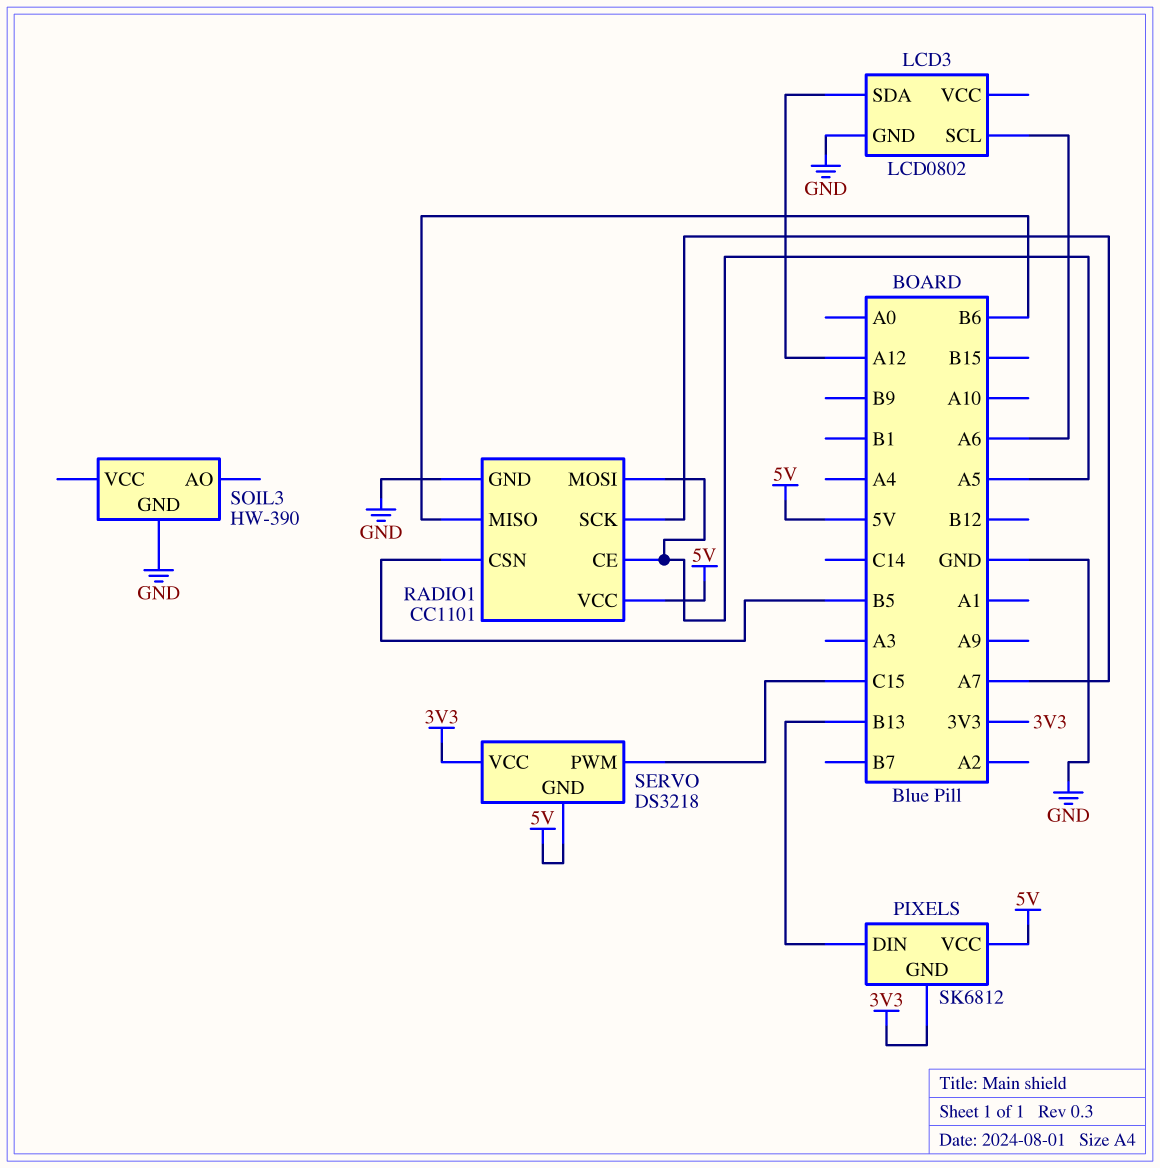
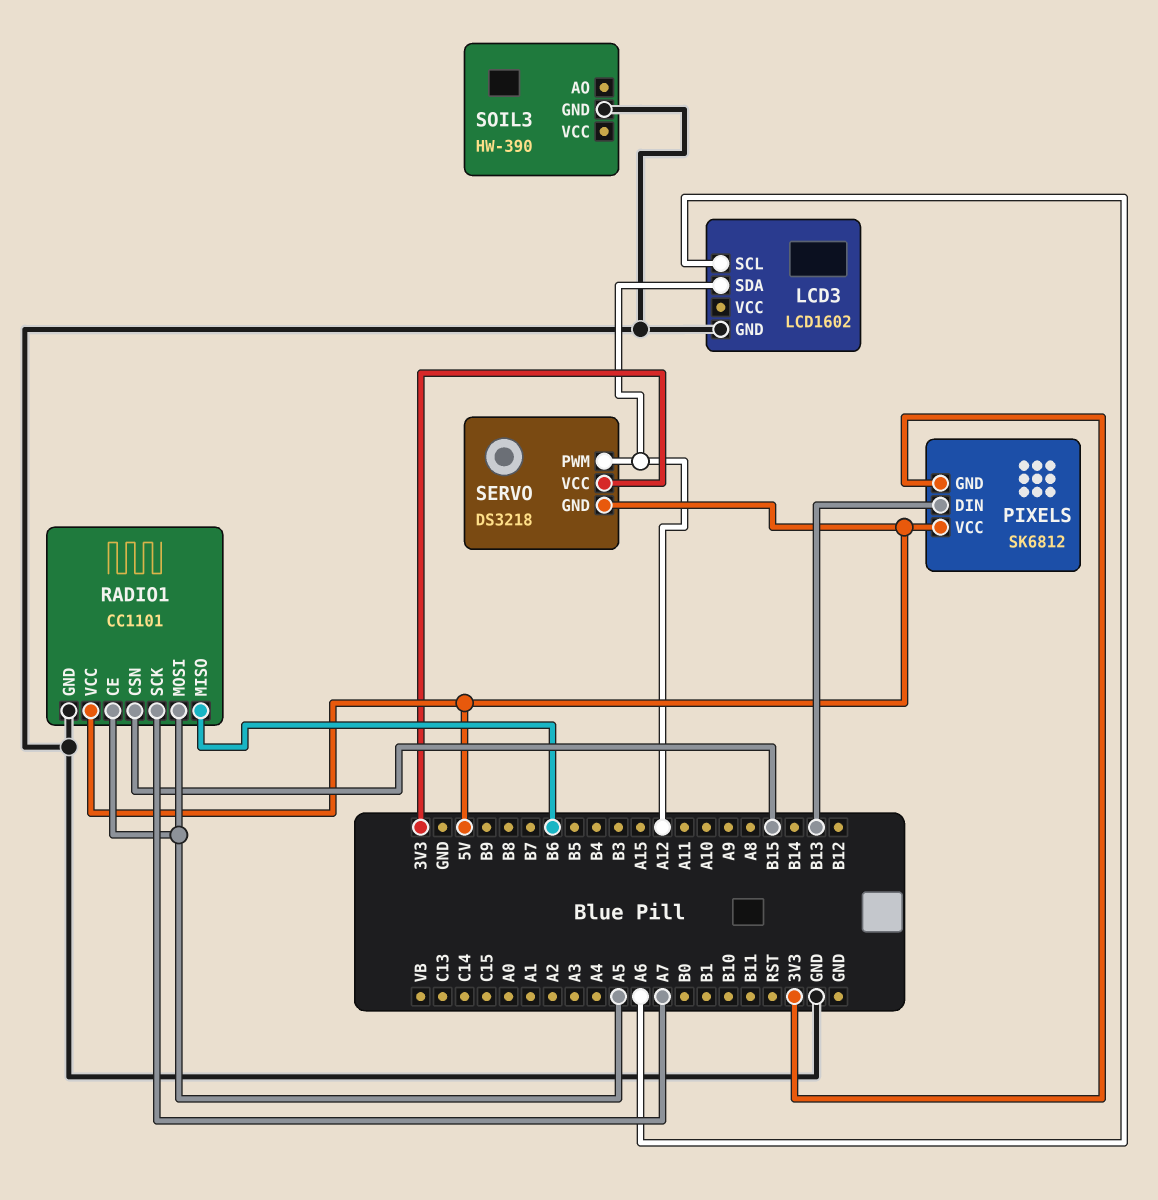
LCD3: LCD0802 -> LCD1602
RADIO1 pin CSN: B5 -> B15
SERVO pin PWM: C15 -> A12

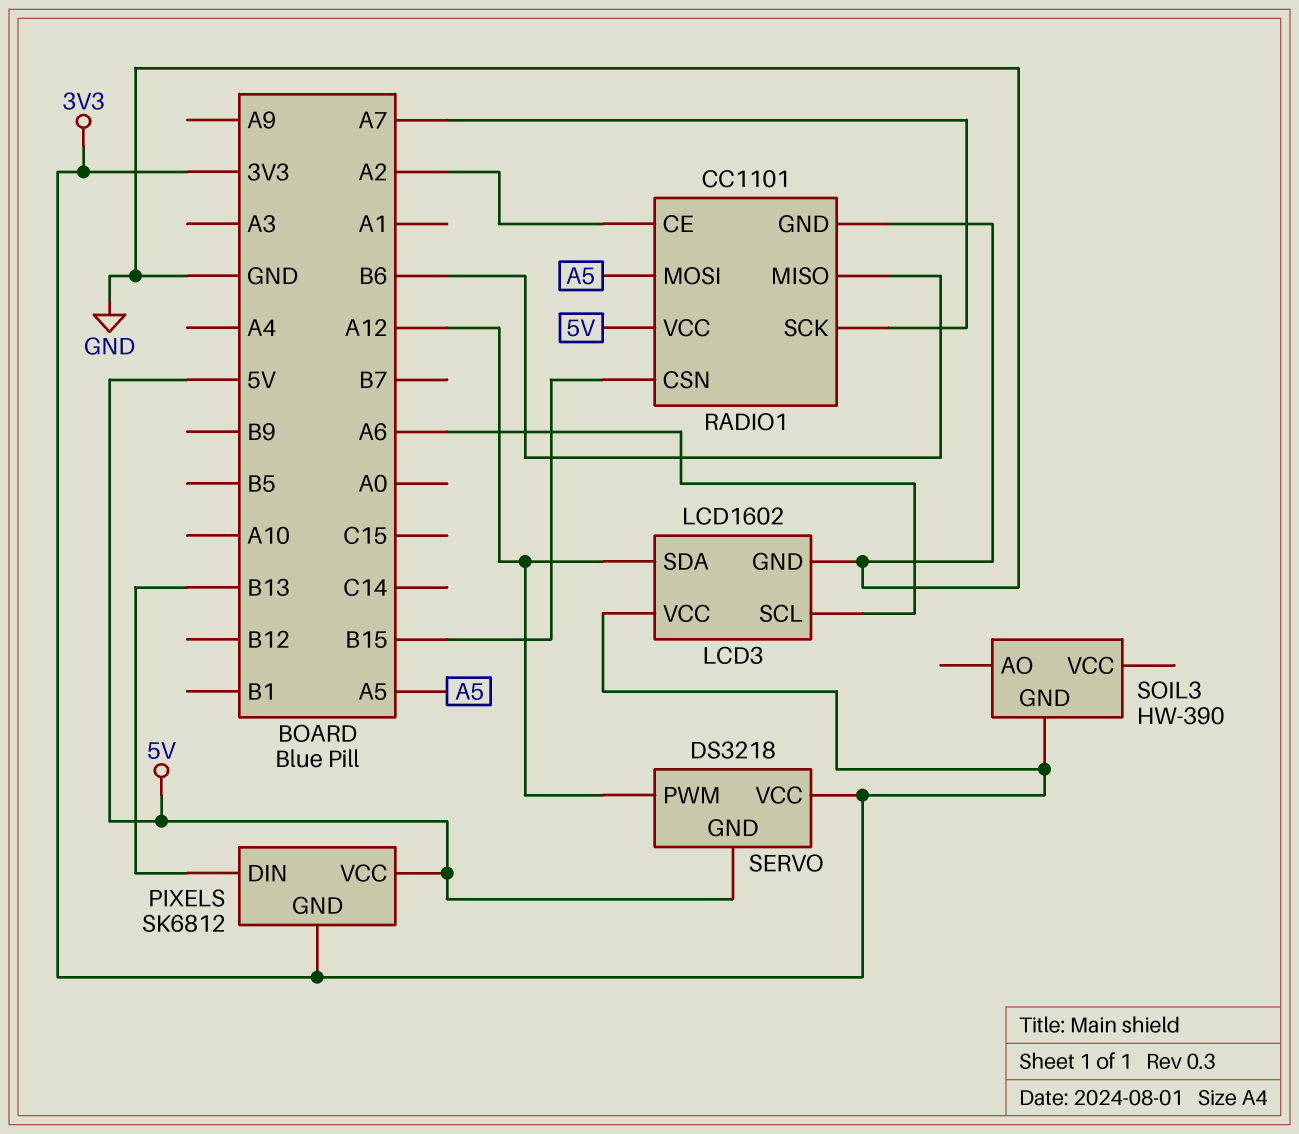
LCD3 pin VCC: none -> 3V3
RADIO1 pin CE: A5 -> A2
SOIL3 pin GND: GND -> 3V3

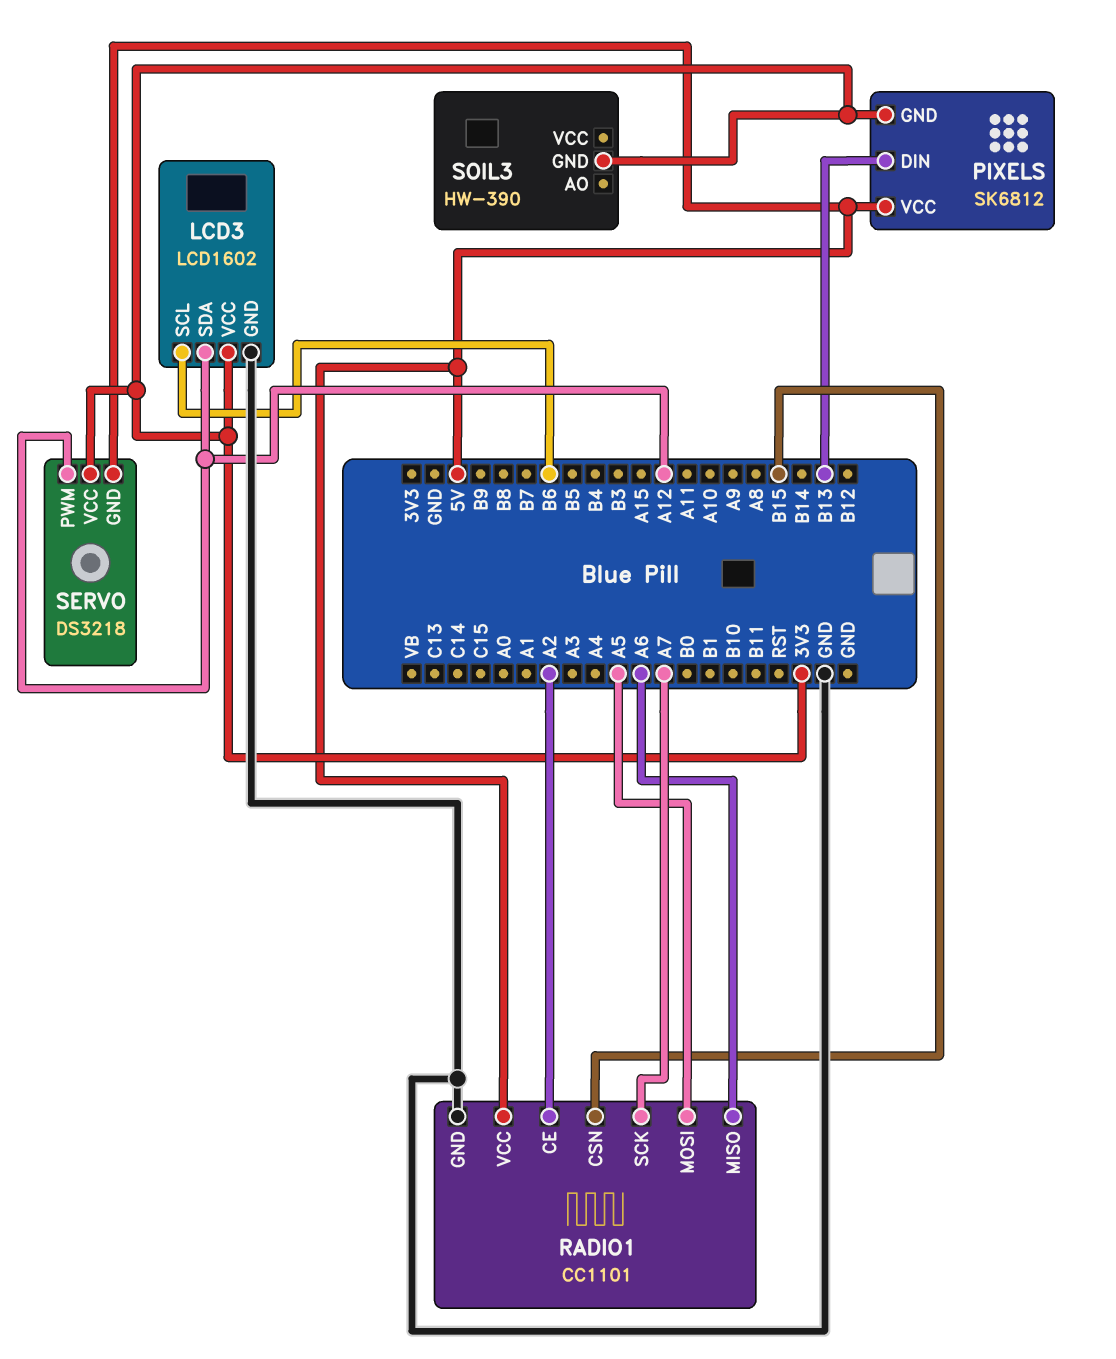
LCD3 pin SCL: A6 -> B6
RADIO1 pin MISO: B6 -> A6

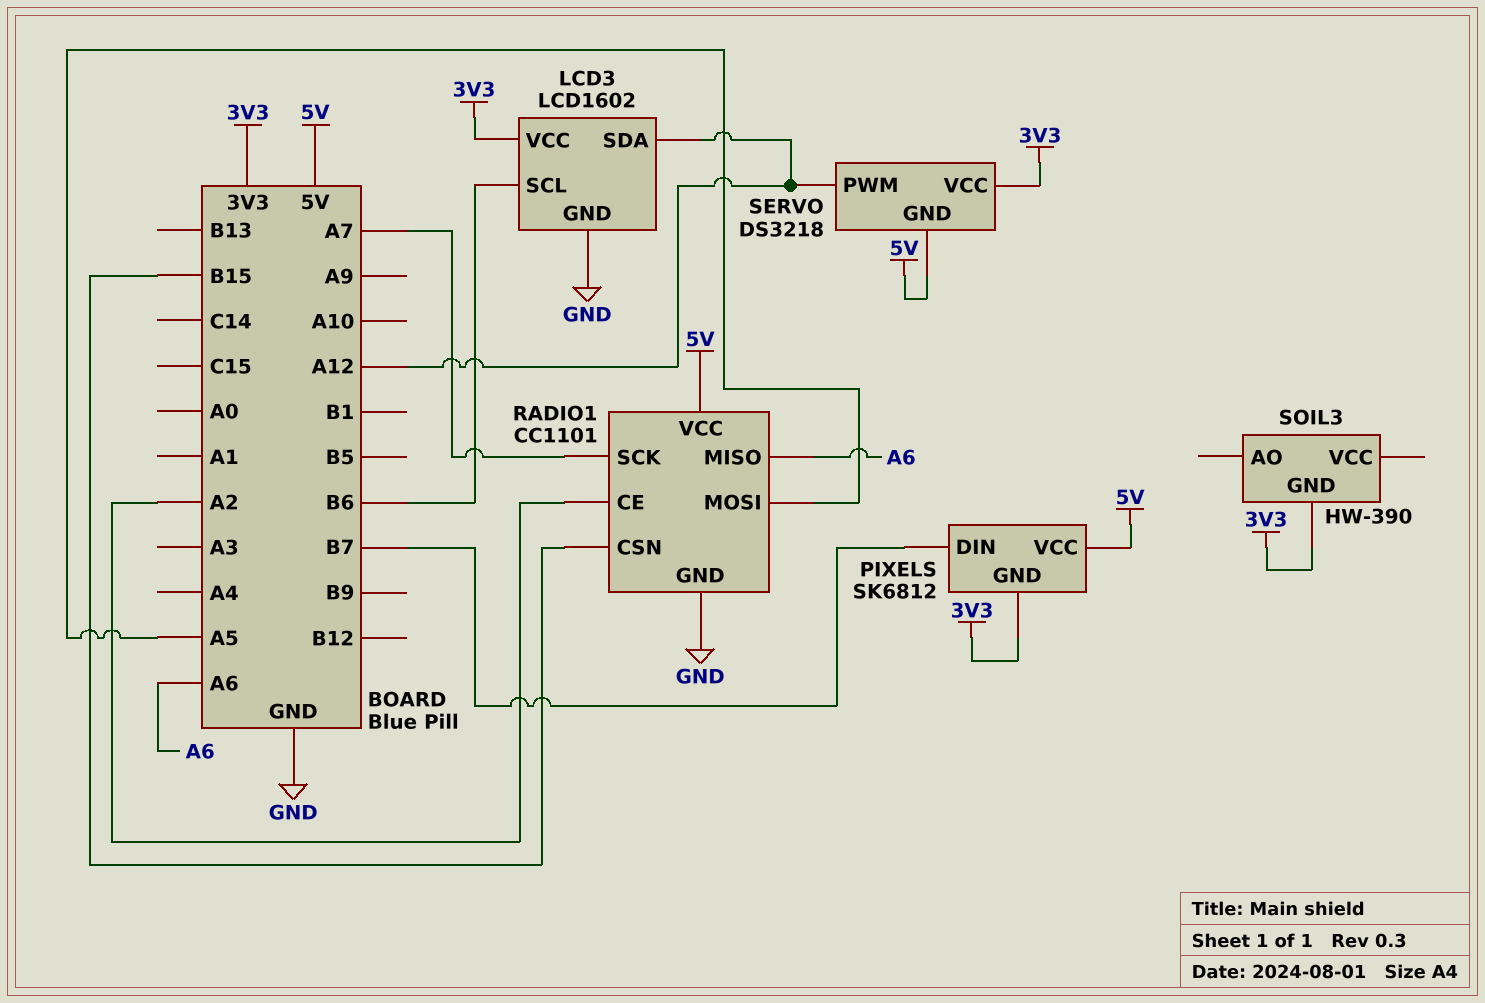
PIXELS pin DIN: B13 -> B7

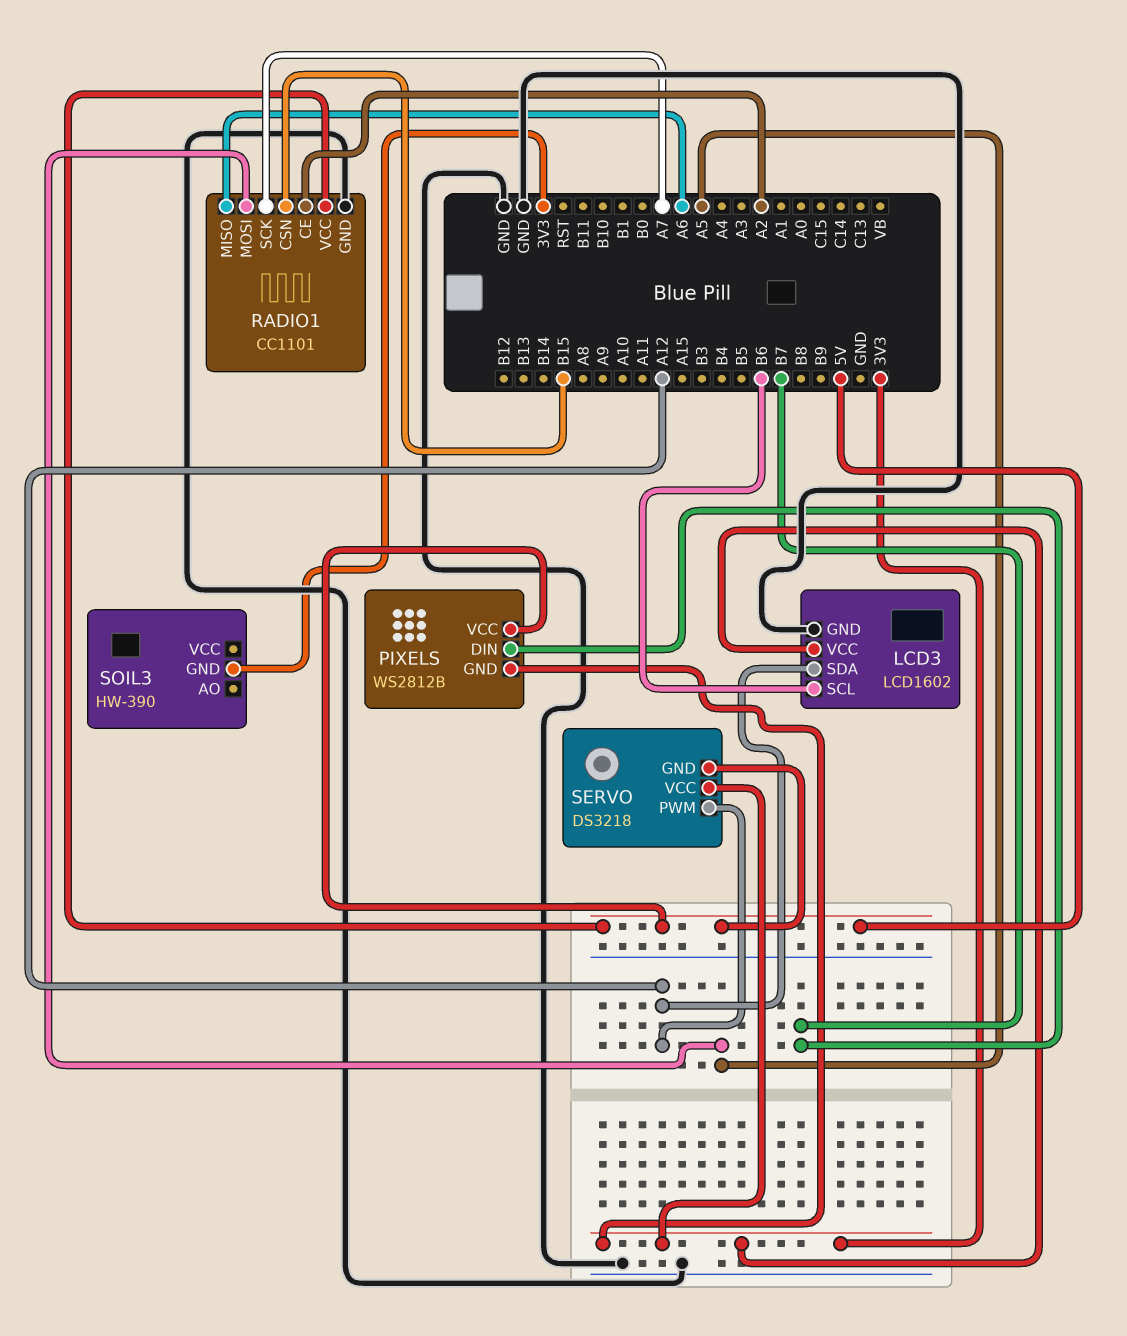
PIXELS: SK6812 -> WS2812B

